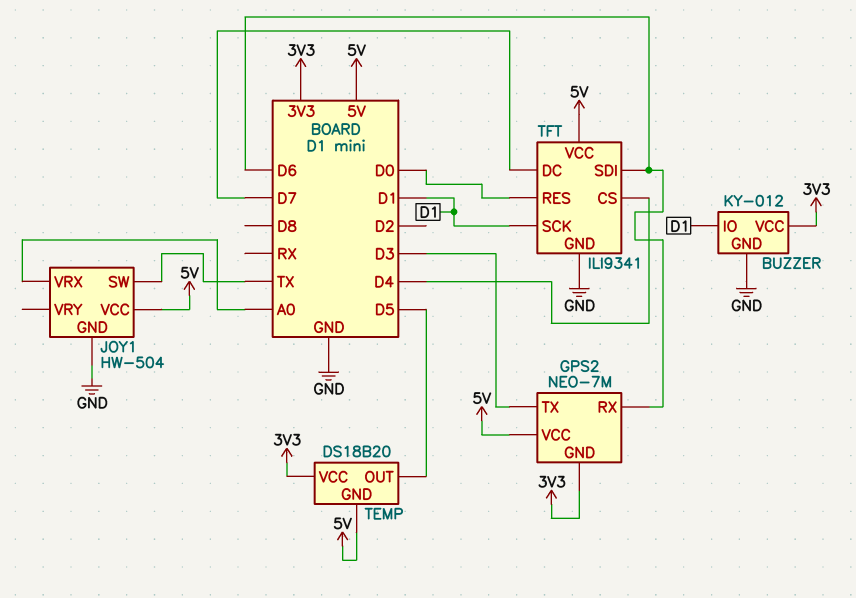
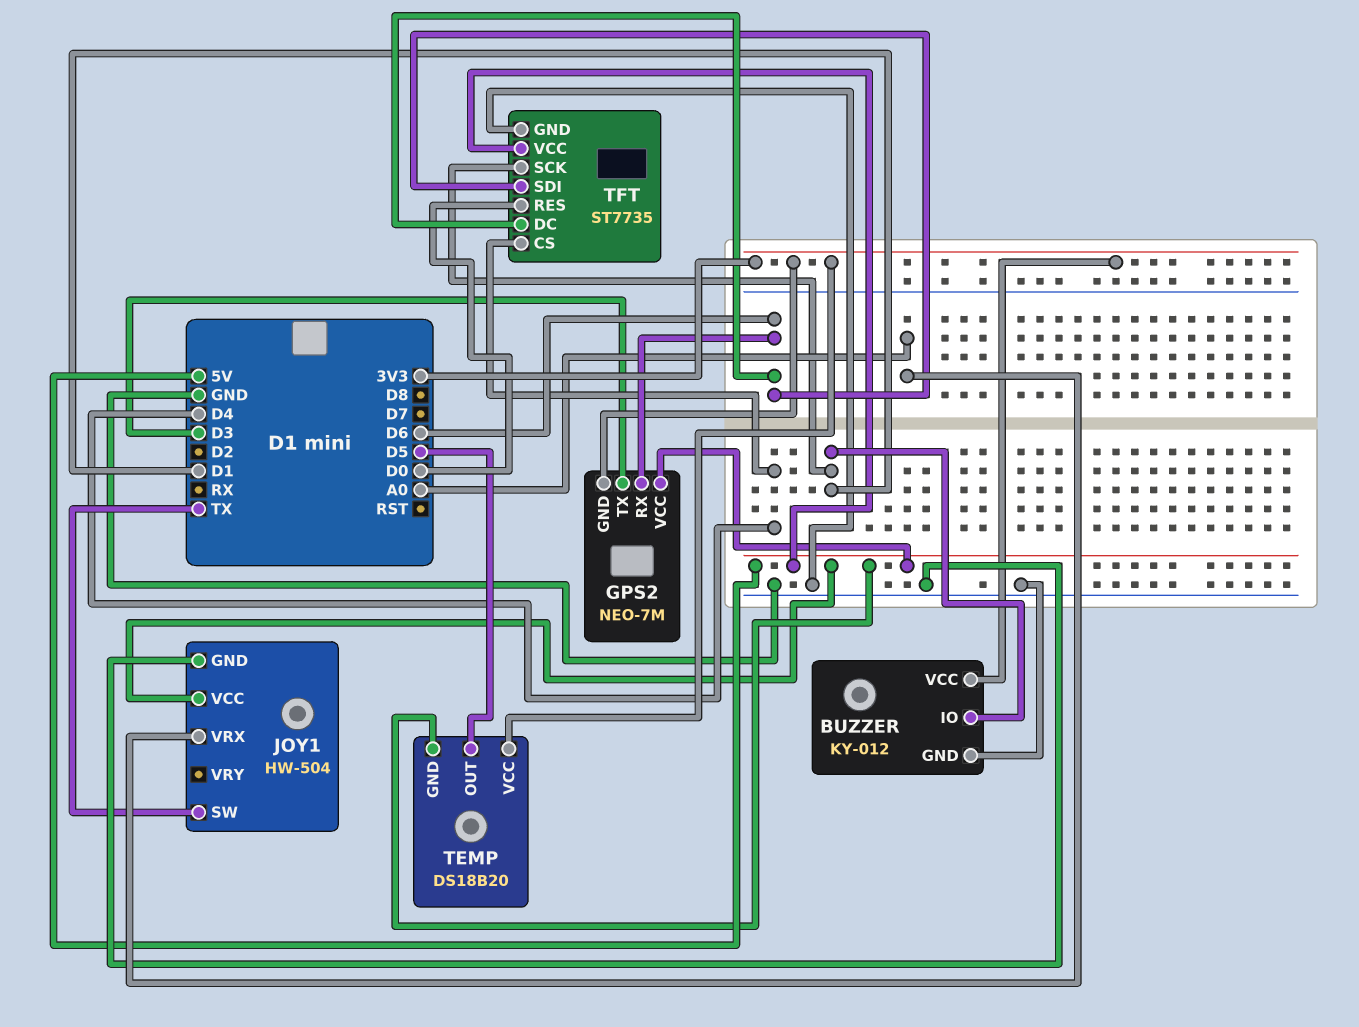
TFT: ILI9341 -> ST7735
TFT pin DC: D7 -> D6

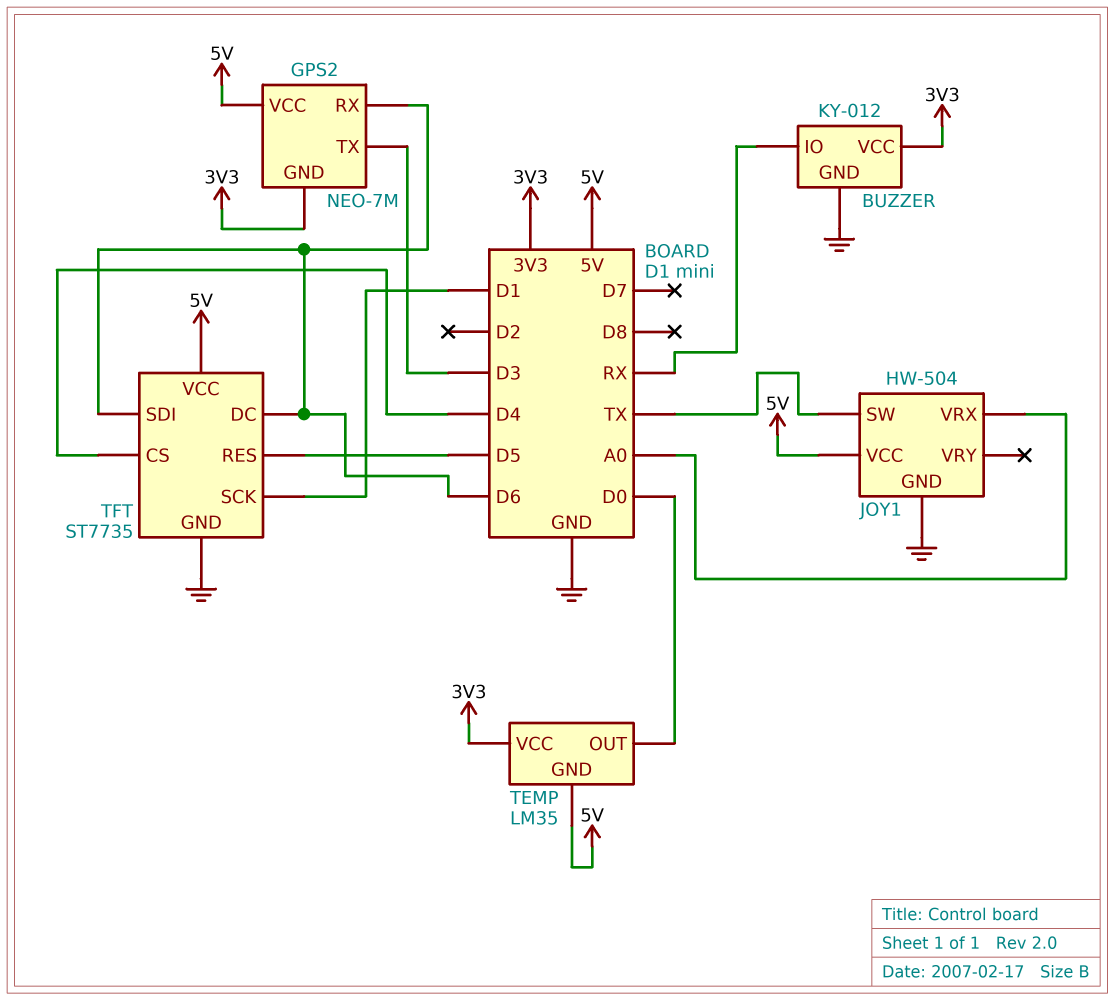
BUZZER pin IO: D1 -> RX
TEMP: DS18B20 -> LM35
TEMP pin OUT: D5 -> D0
TFT pin RES: D0 -> D5

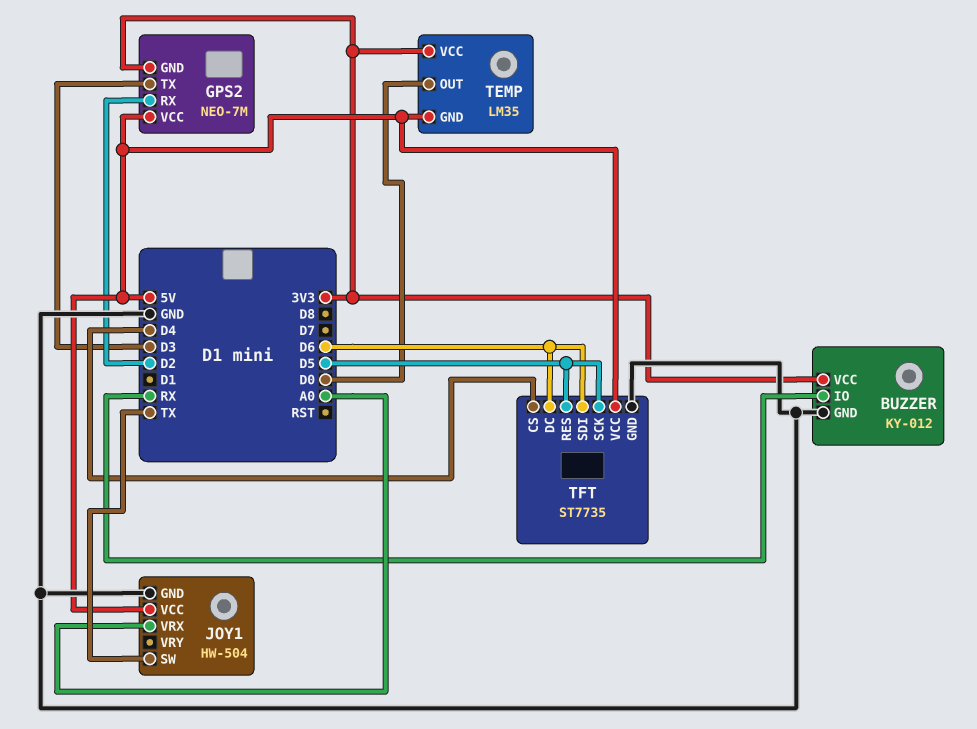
GPS2 pin RX: D6 -> D2
TFT pin SCK: D1 -> D5

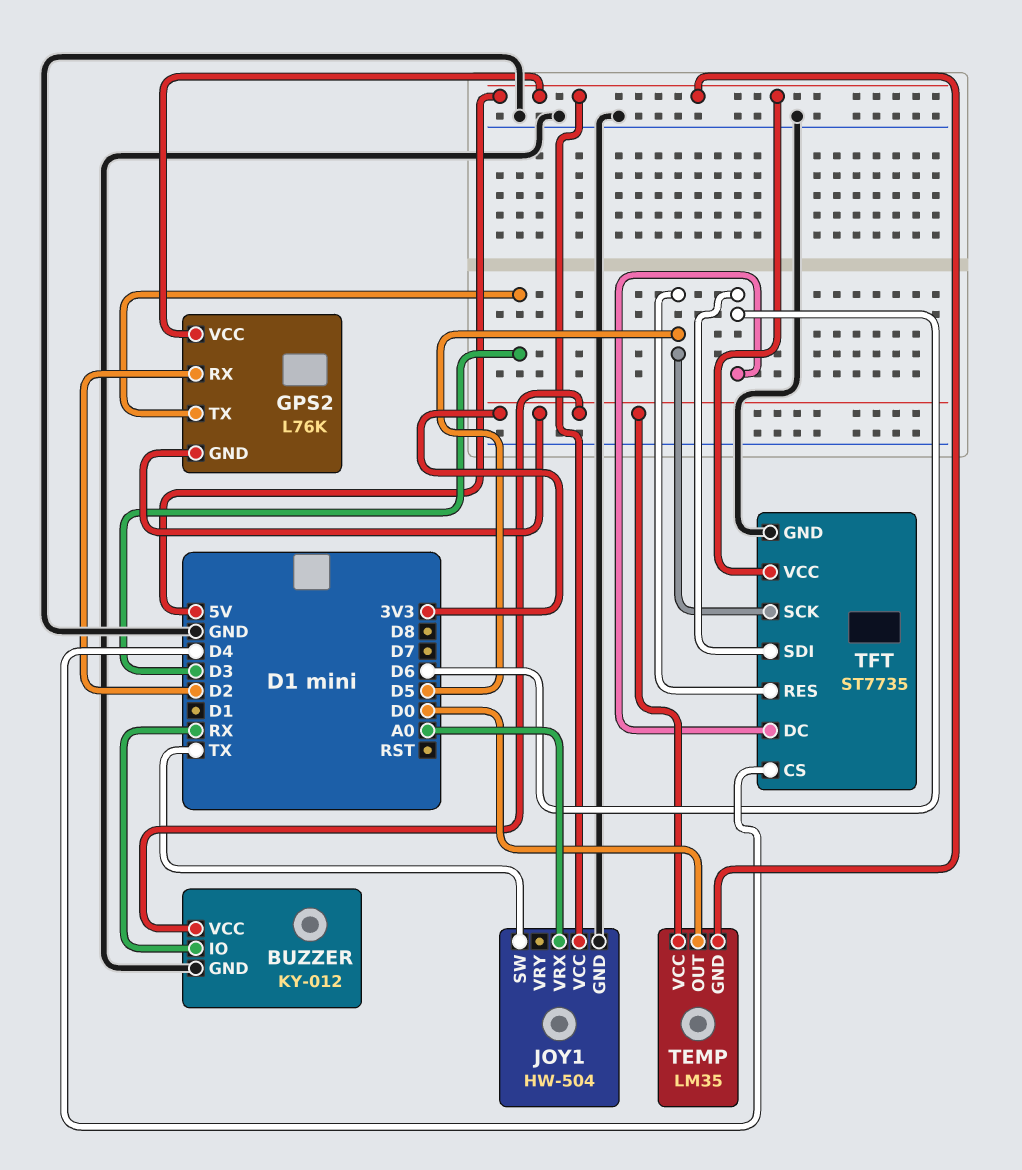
GPS2: NEO-7M -> L76K

